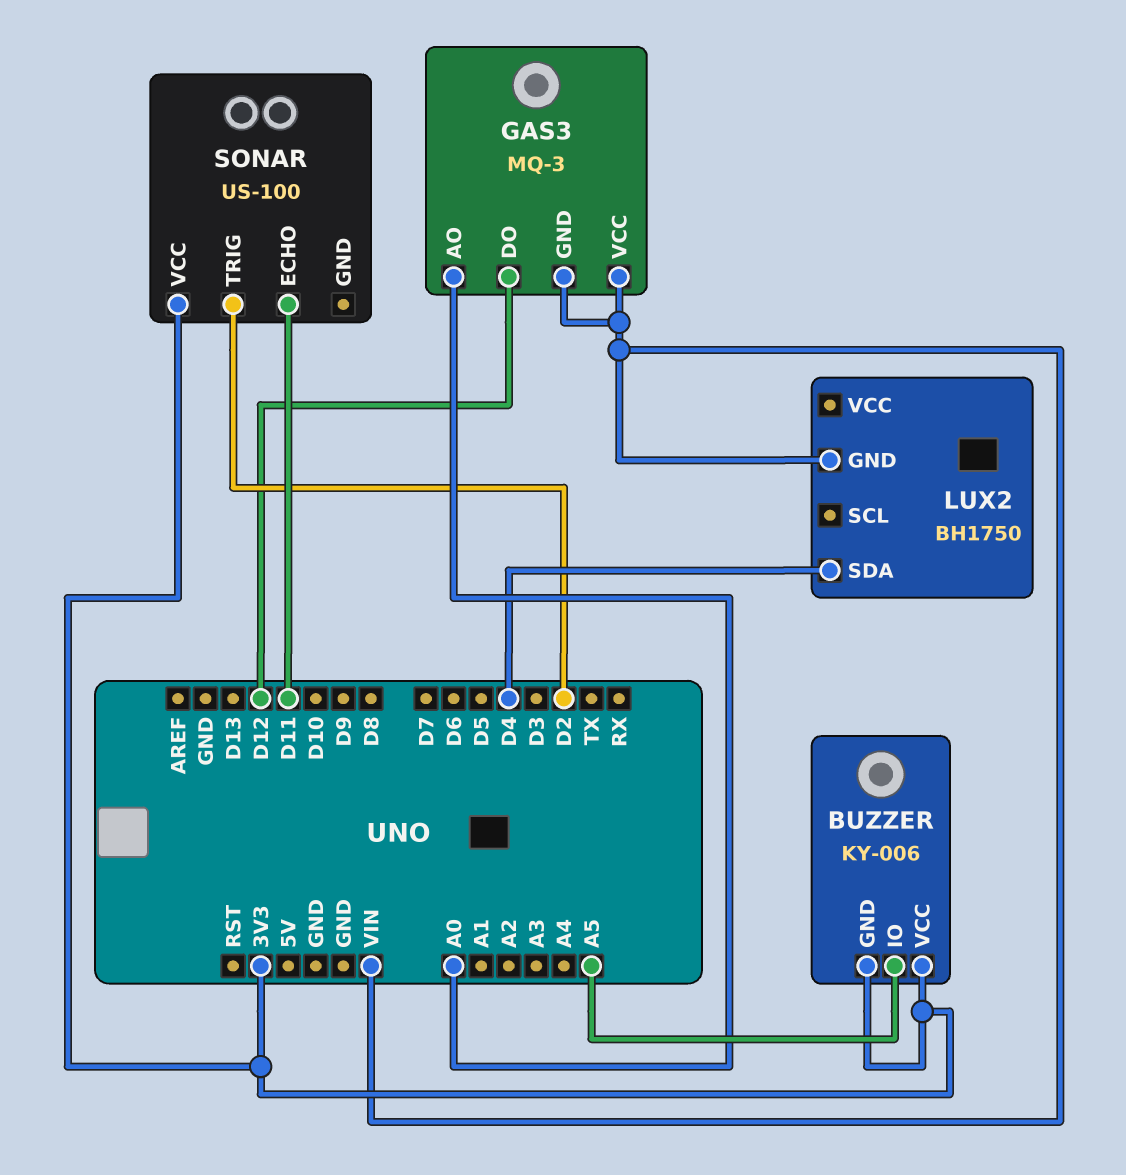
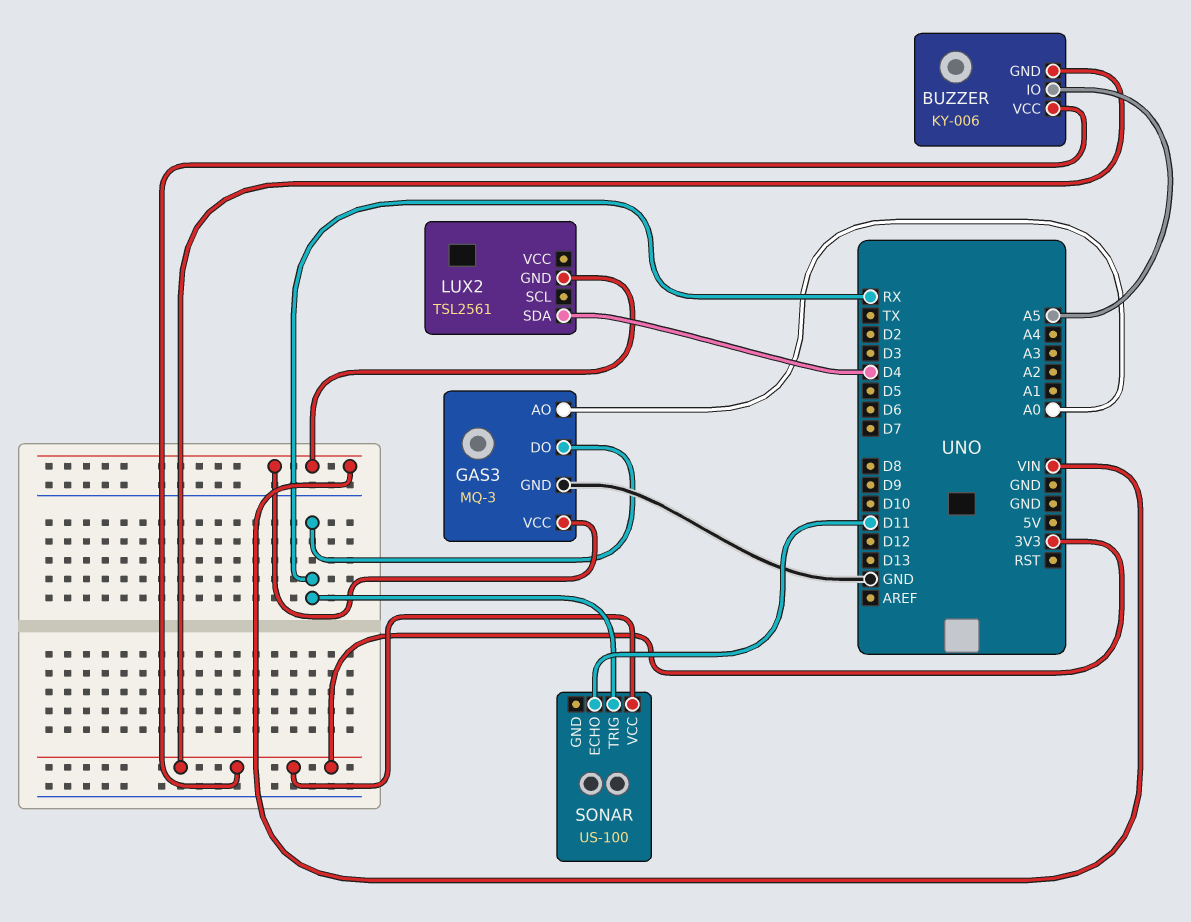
GAS3 pin DO: D12 -> RX
GAS3 pin GND: VIN -> GND
LUX2: BH1750 -> TSL2561
SONAR pin TRIG: D2 -> RX

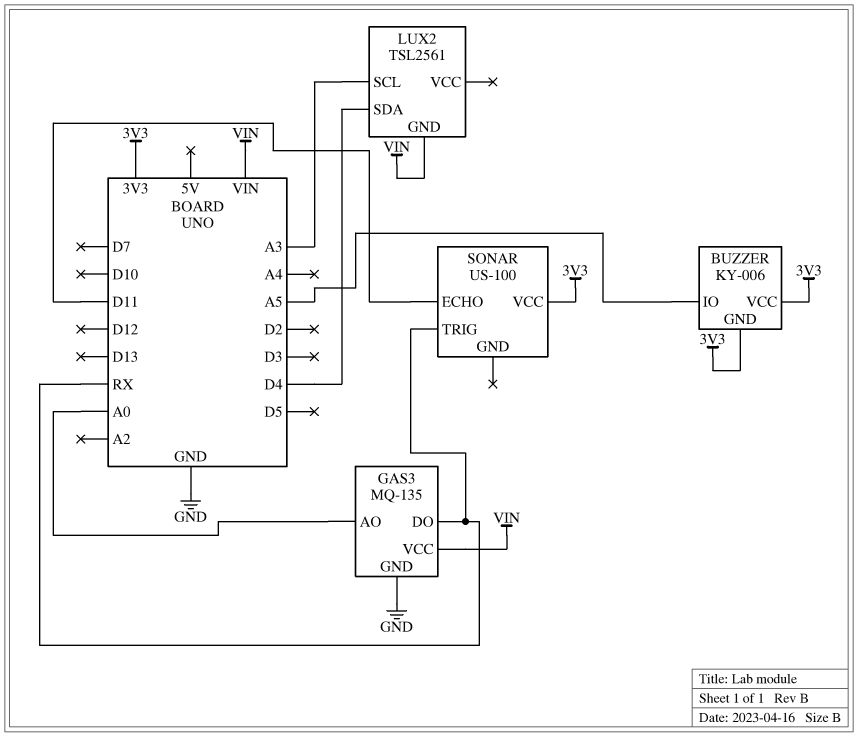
GAS3: MQ-3 -> MQ-135
LUX2 pin SCL: none -> A3

